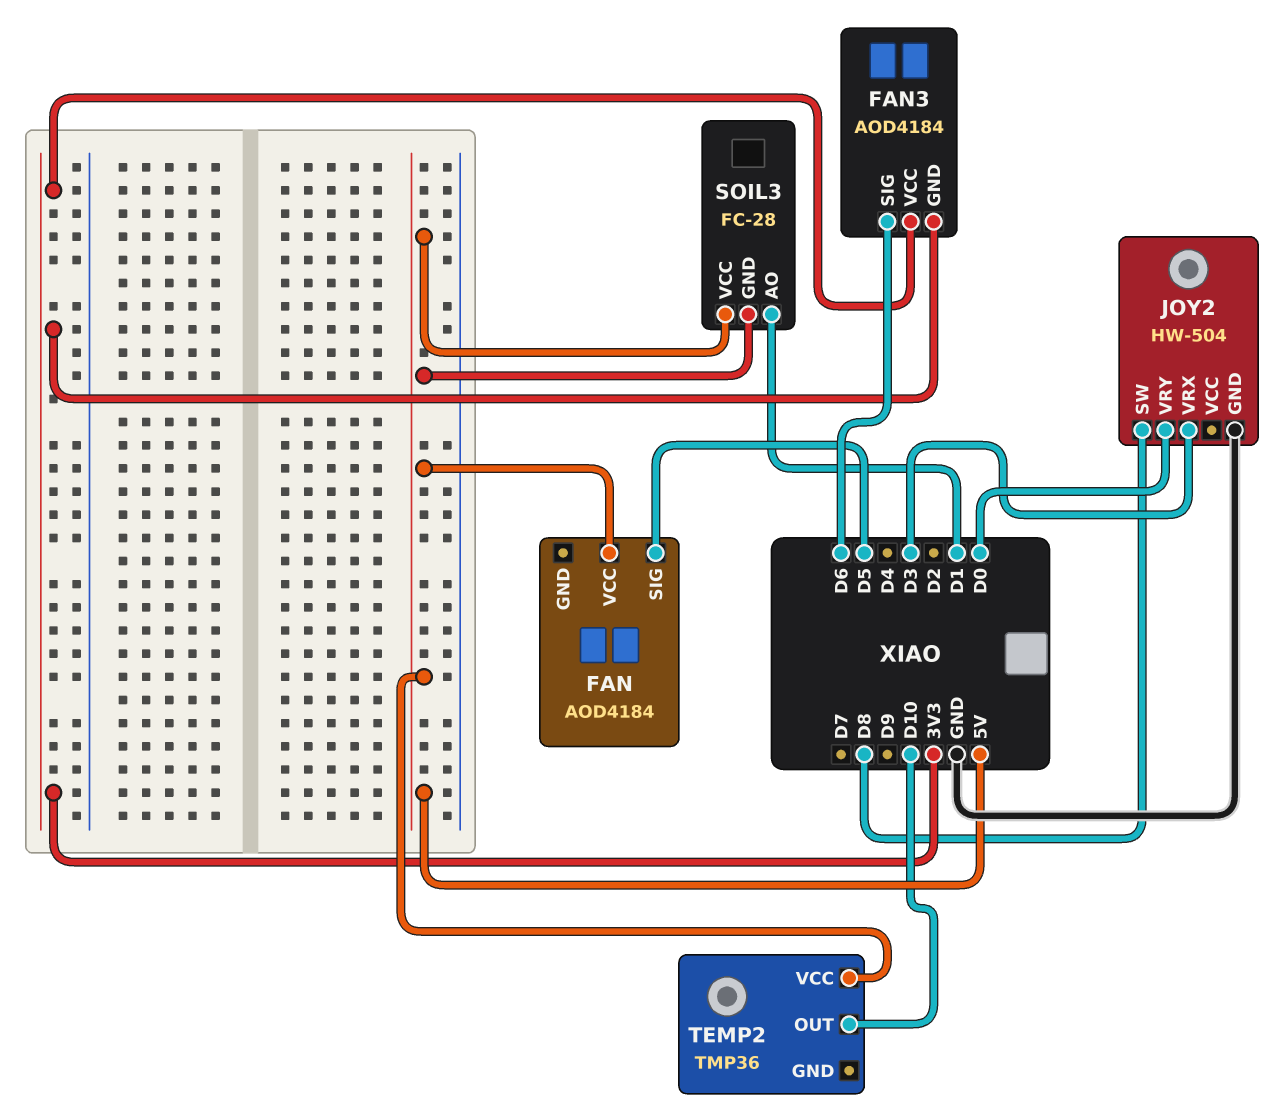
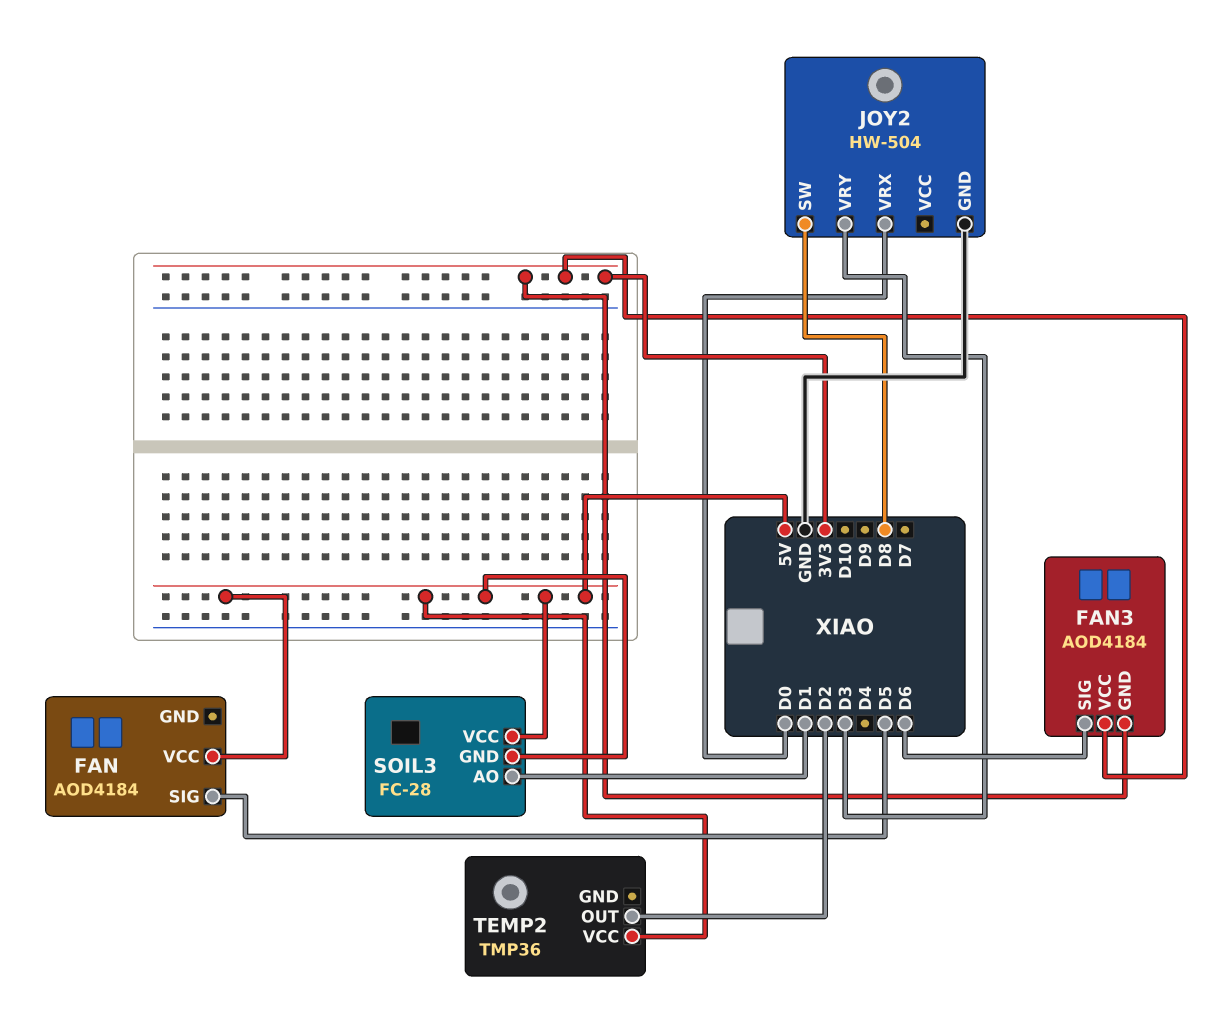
JOY2 pin VRX: D3 -> D0
JOY2 pin VRY: D0 -> D3
TEMP2 pin OUT: D10 -> D2

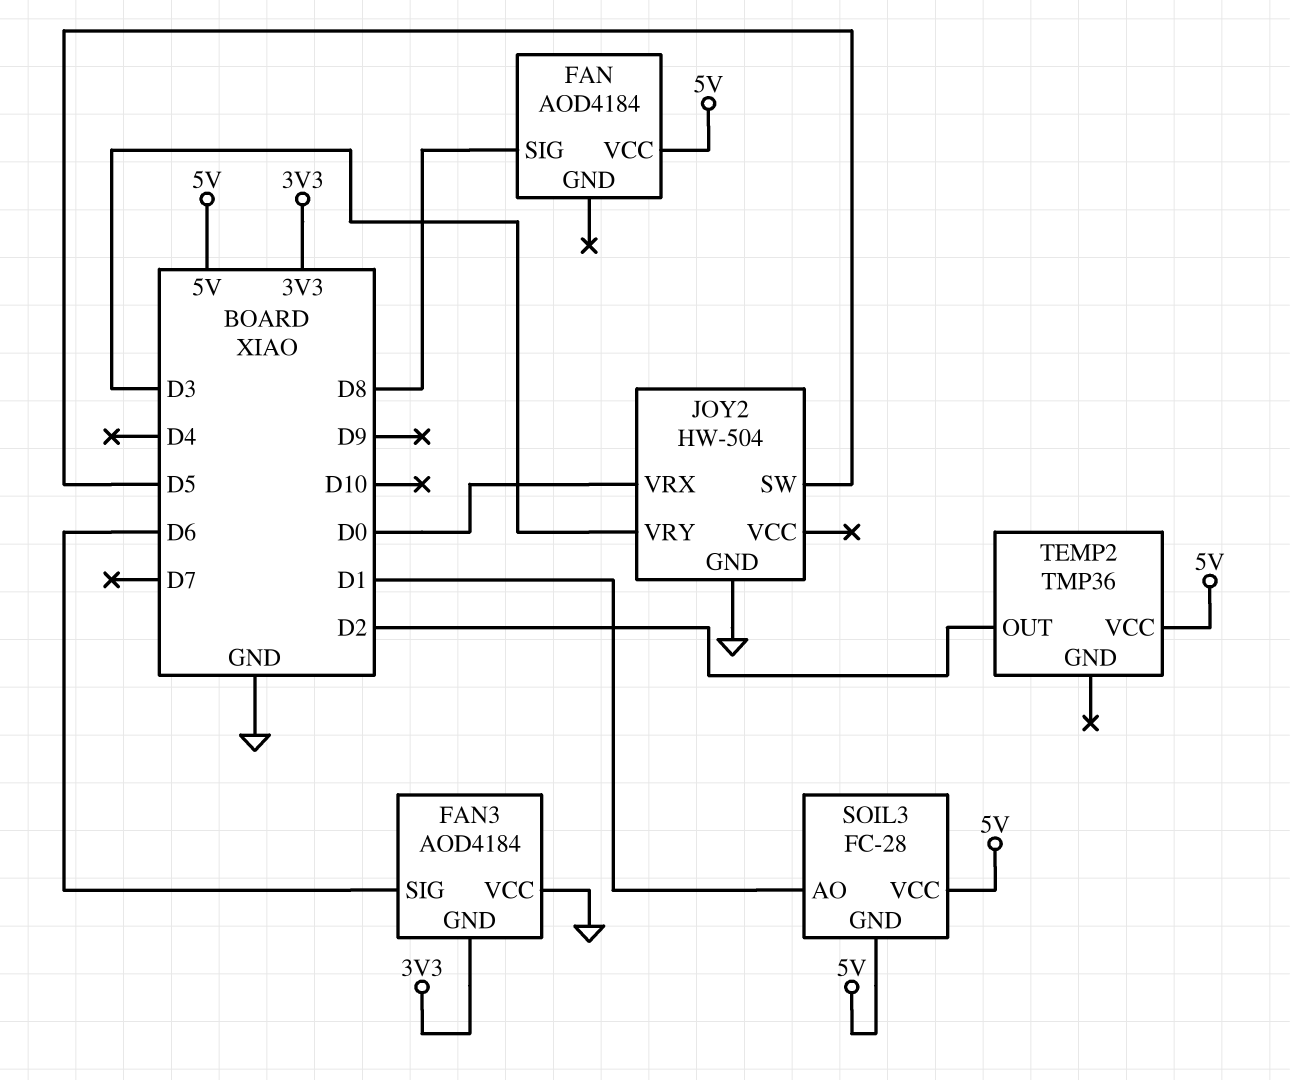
FAN pin SIG: D5 -> D8
FAN3 pin VCC: 3V3 -> GND
JOY2 pin SW: D8 -> D5

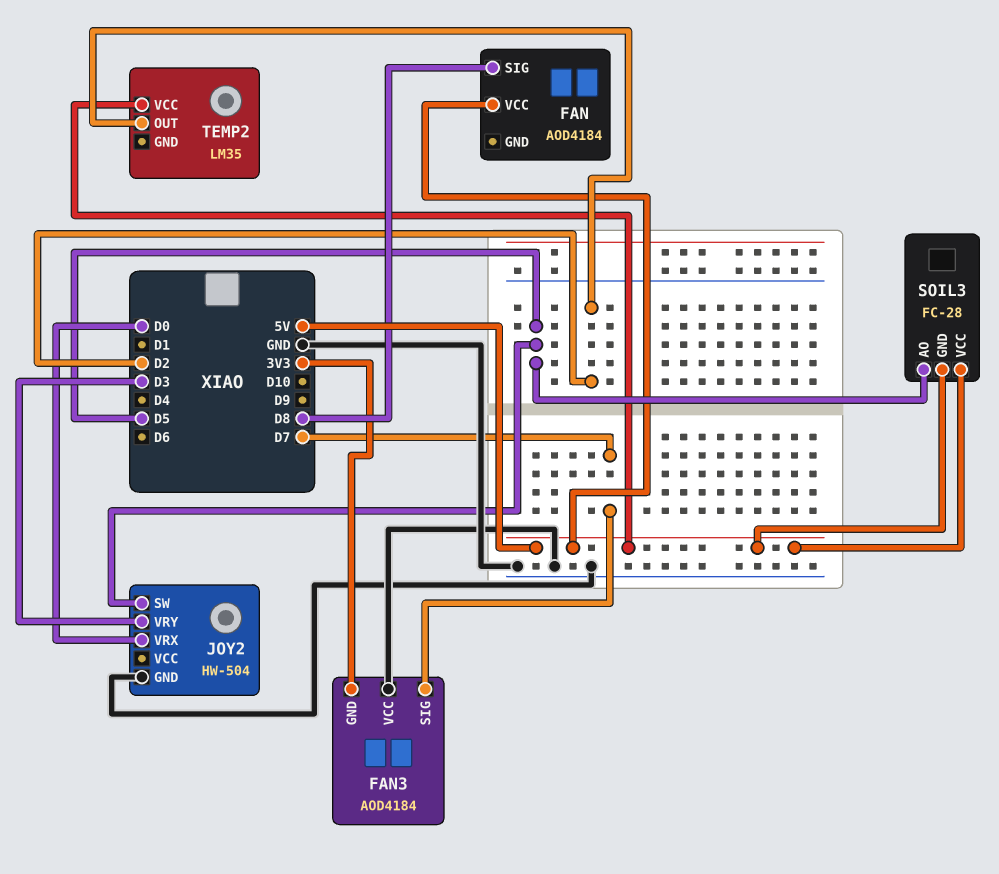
FAN3 pin SIG: D6 -> D7
SOIL3 pin AO: D1 -> D5
TEMP2: TMP36 -> LM35

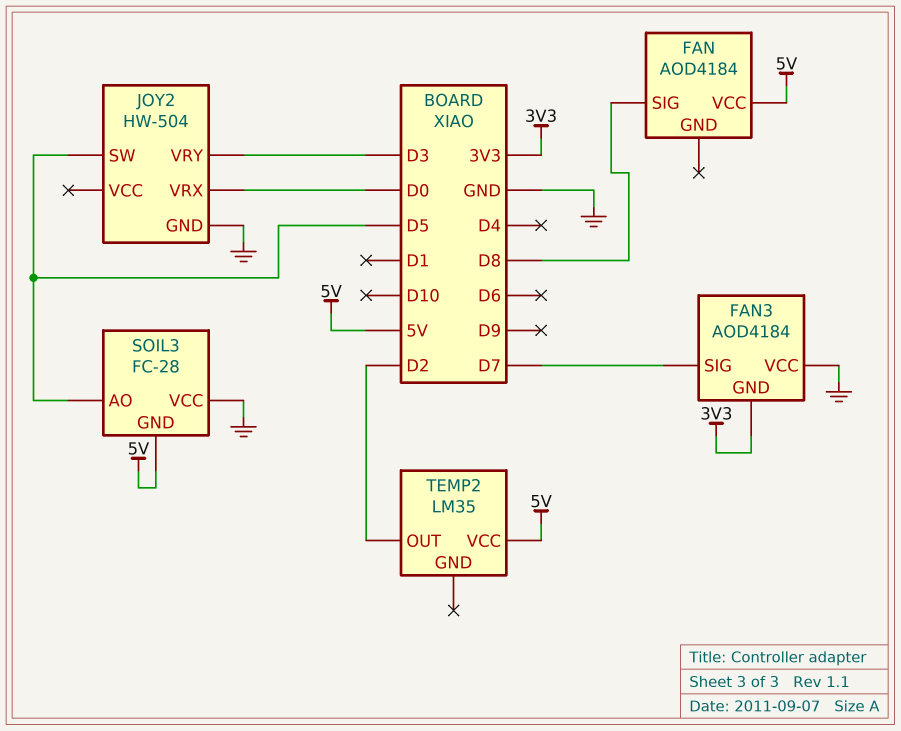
SOIL3 pin VCC: 5V -> GND

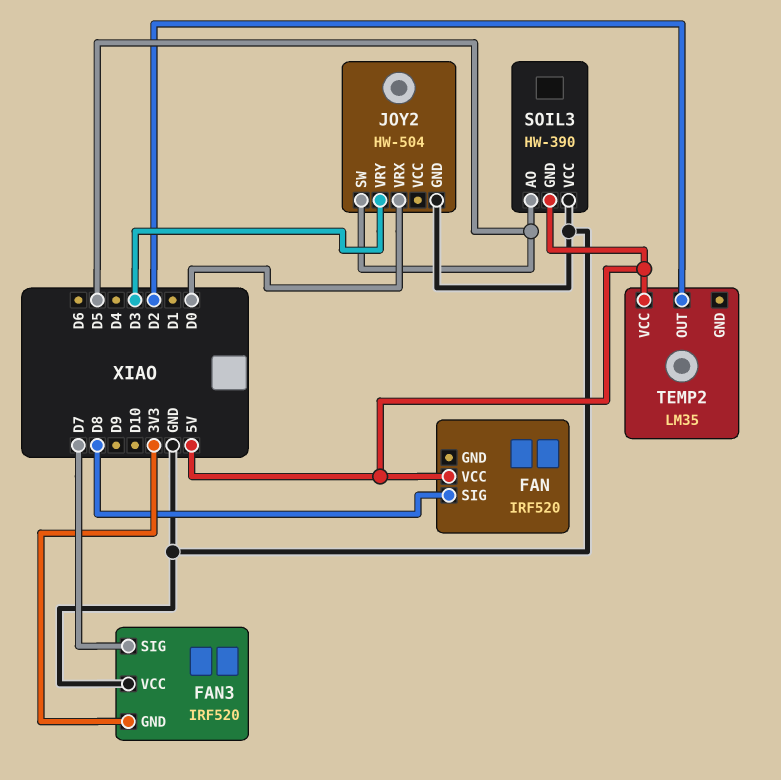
FAN: AOD4184 -> IRF520
FAN3: AOD4184 -> IRF520
SOIL3: FC-28 -> HW-390

